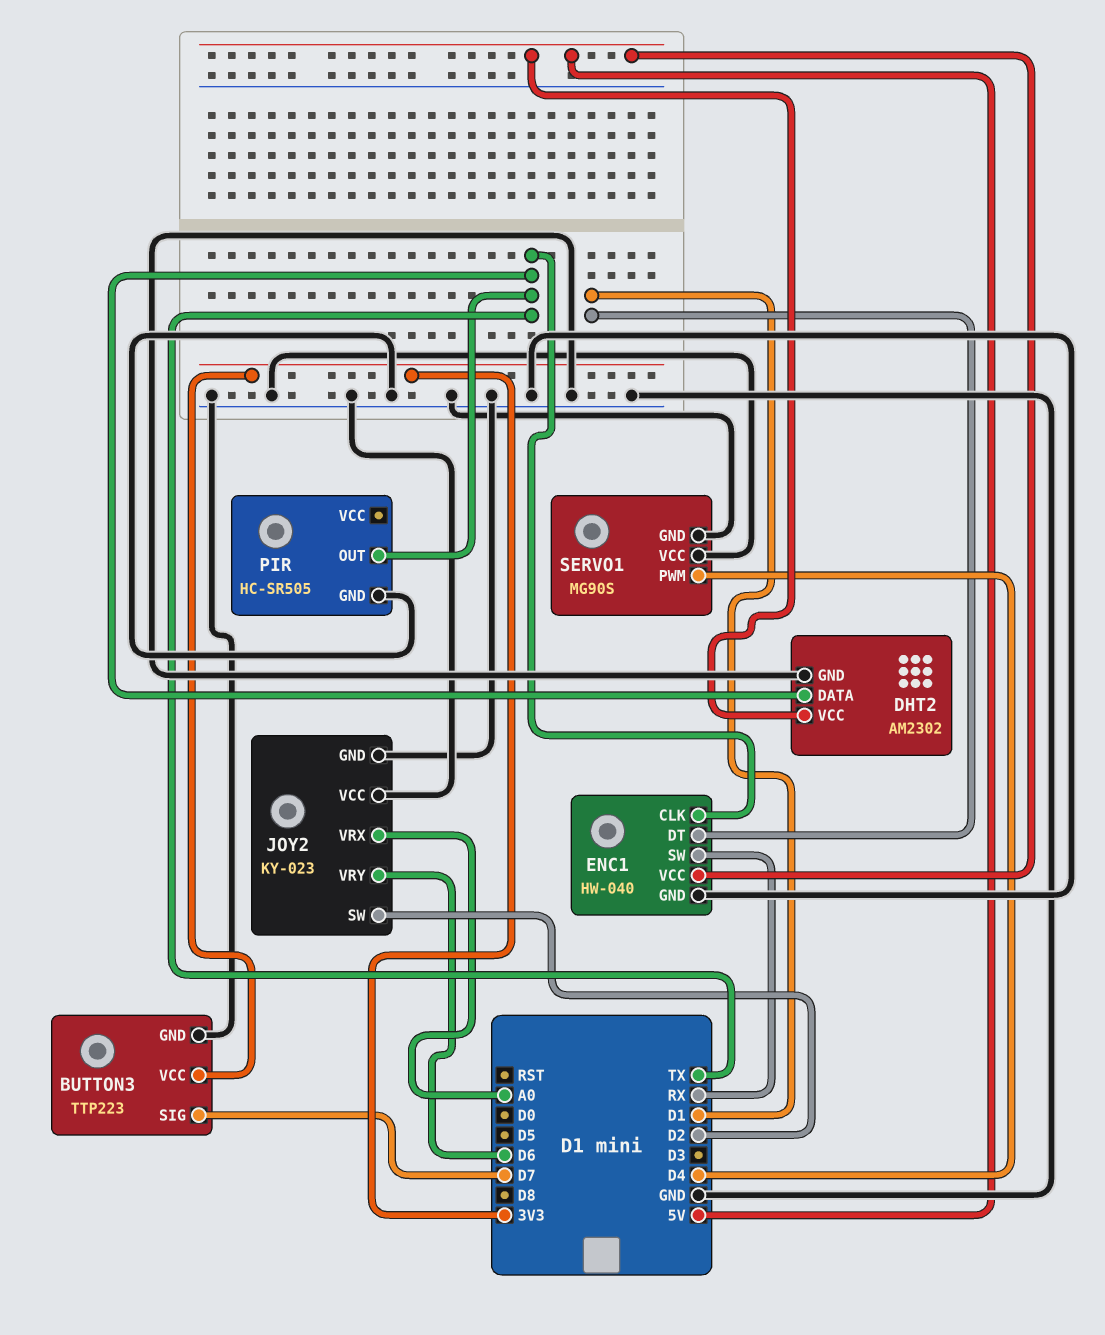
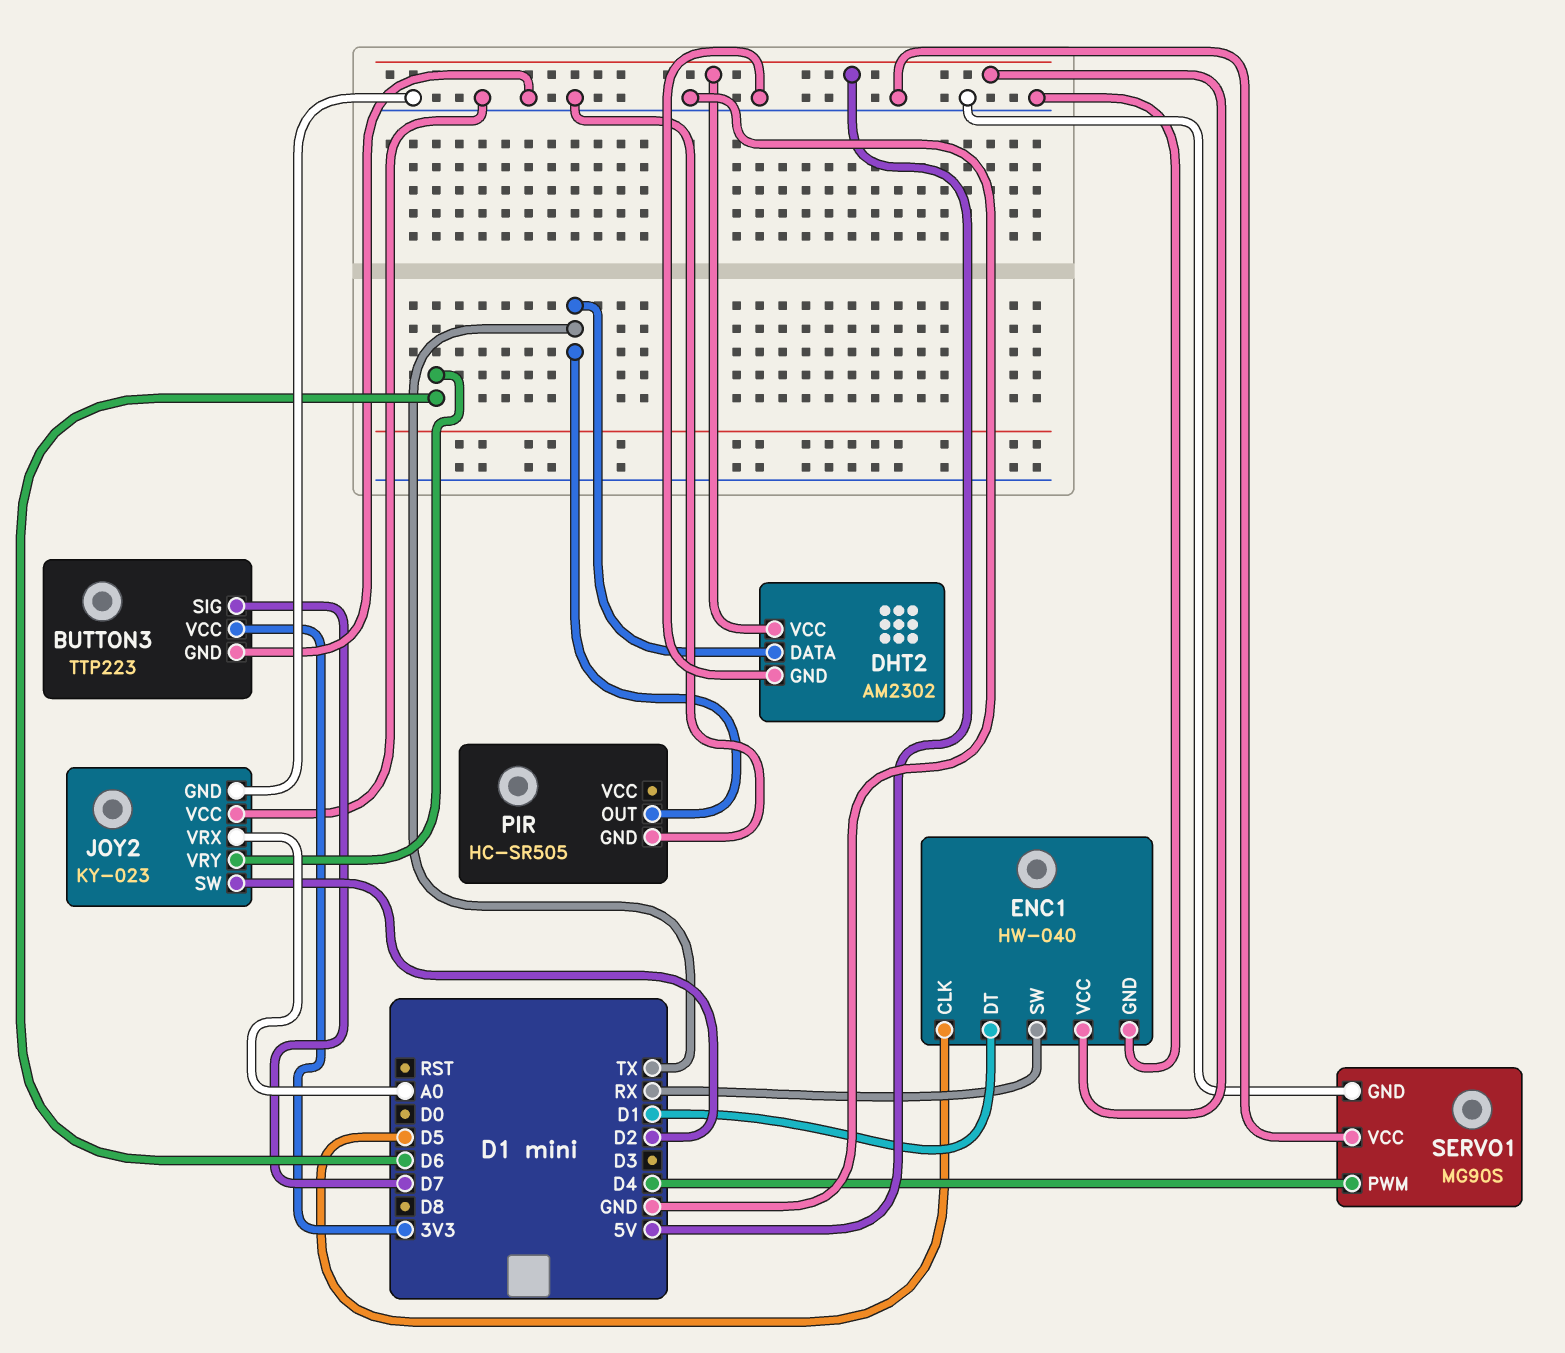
ENC1 pin CLK: TX -> D5

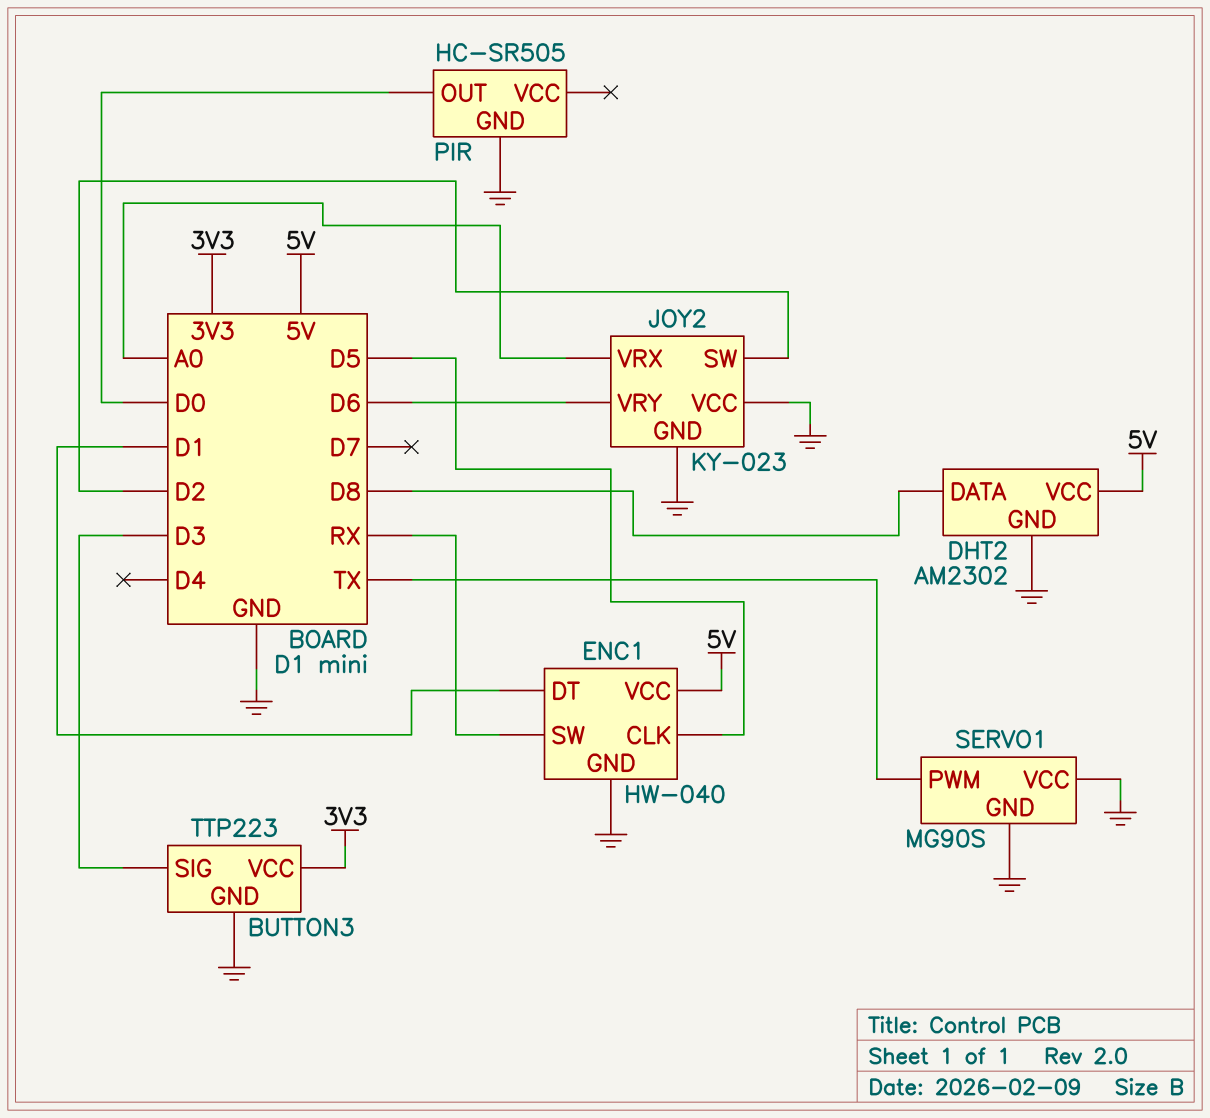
BUTTON3 pin SIG: D7 -> D3
DHT2 pin DATA: TX -> D8
PIR pin OUT: TX -> D0
SERVO1 pin PWM: D4 -> TX

